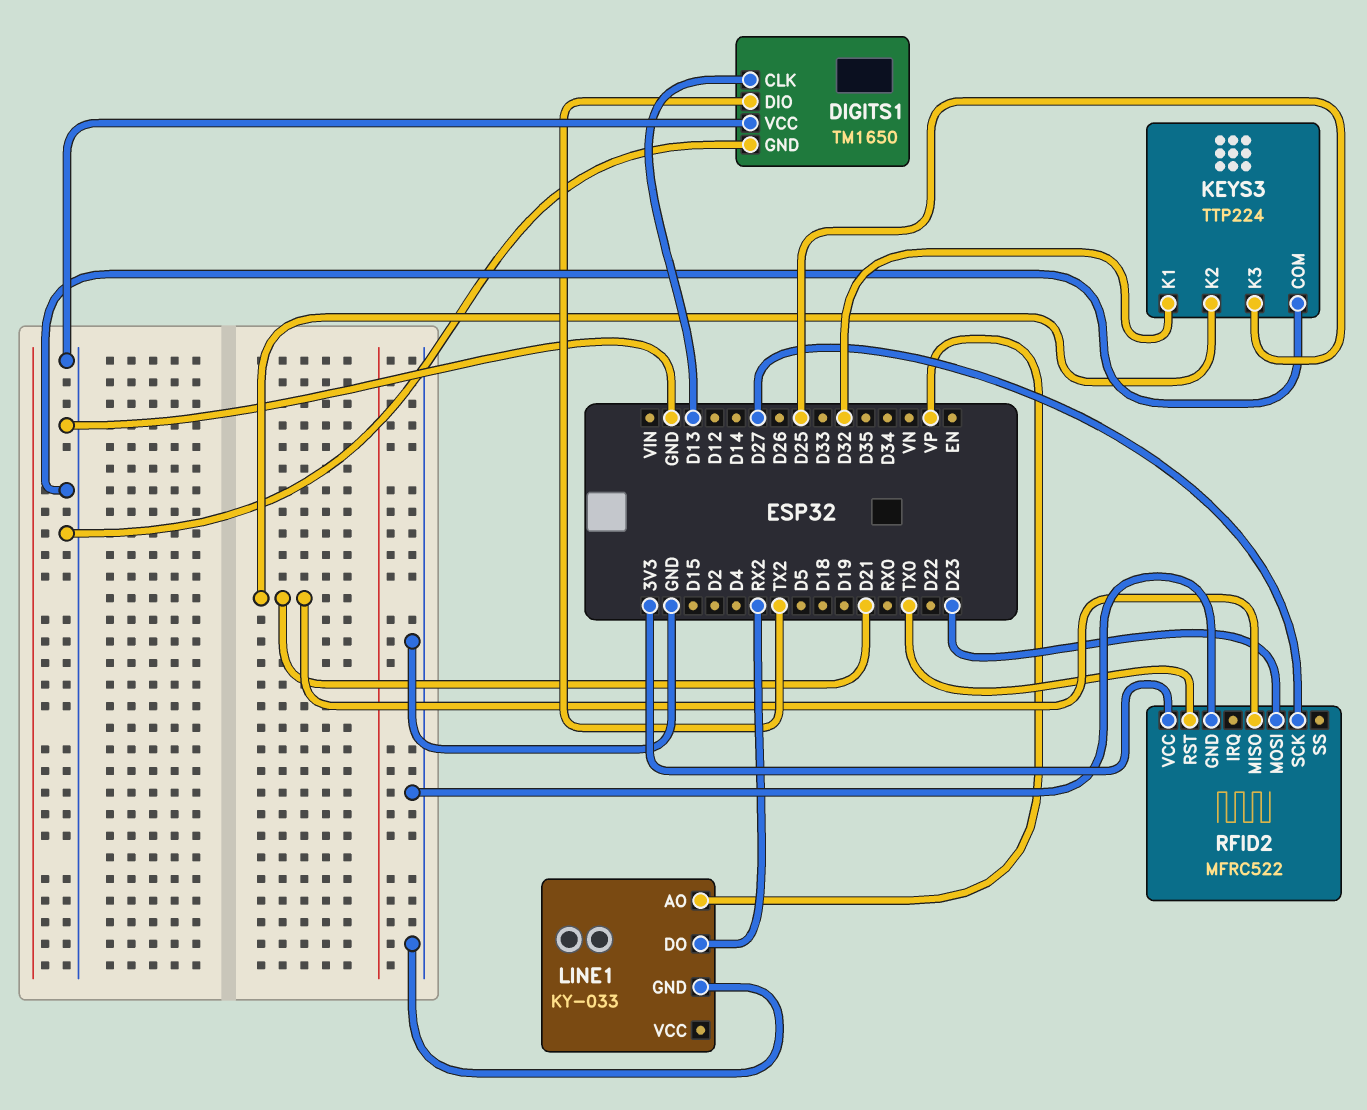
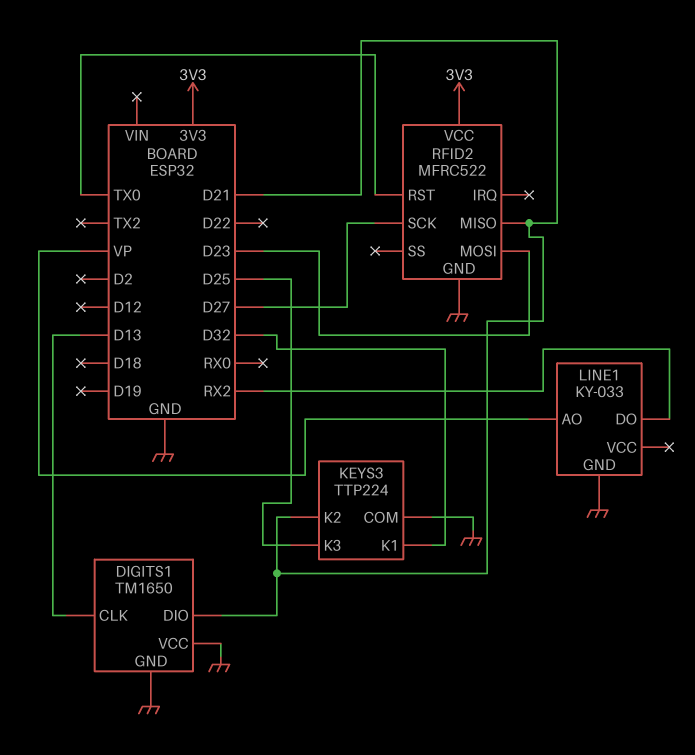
DIGITS1 pin DIO: TX2 -> D21

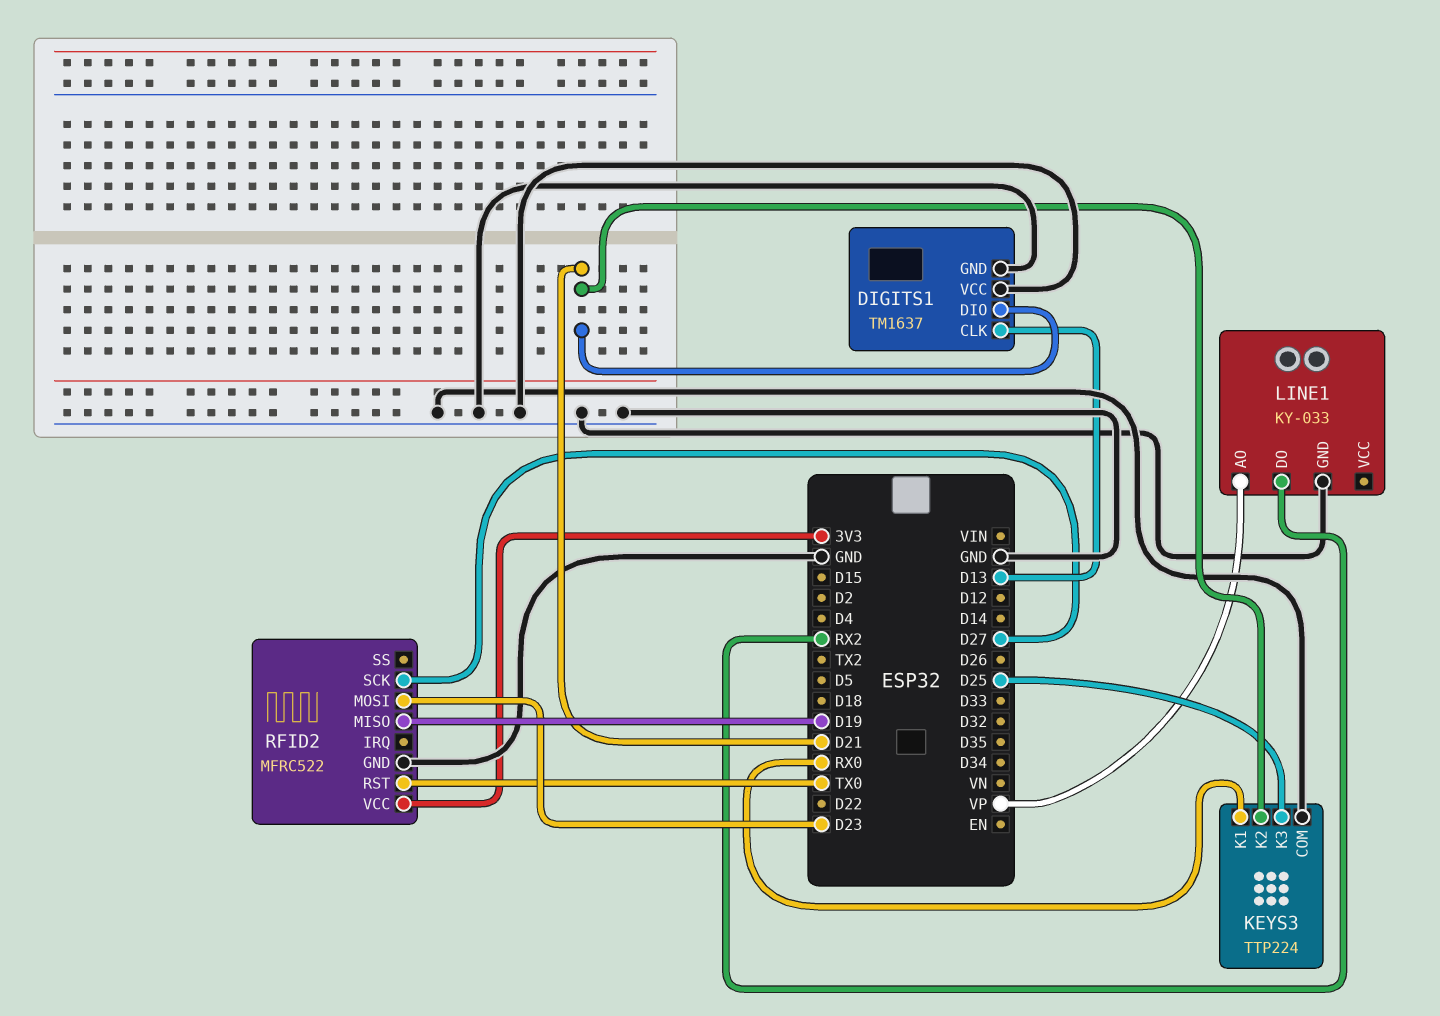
DIGITS1: TM1650 -> TM1637
KEYS3 pin K1: D32 -> RX0
RFID2 pin MISO: D21 -> D19

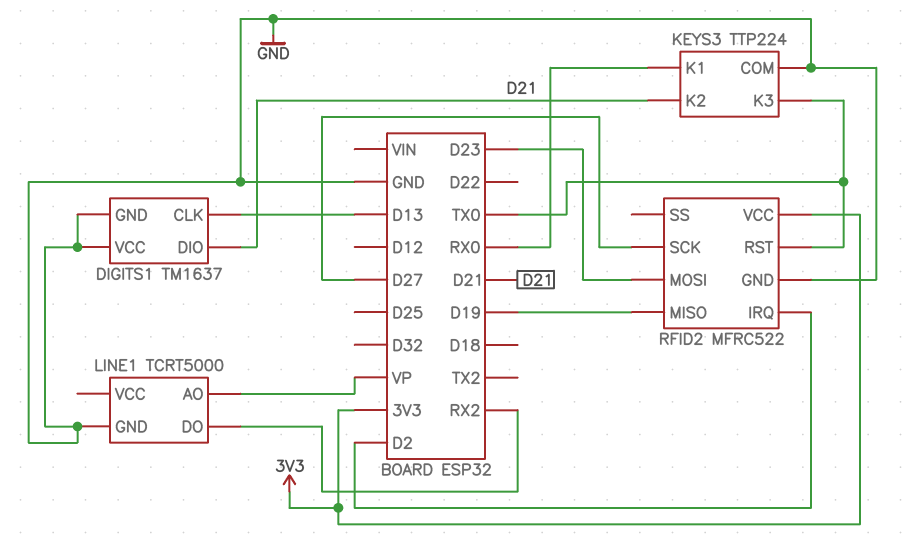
KEYS3 pin K3: D25 -> TX0
LINE1: KY-033 -> TCRT5000
RFID2 pin IRQ: none -> D2

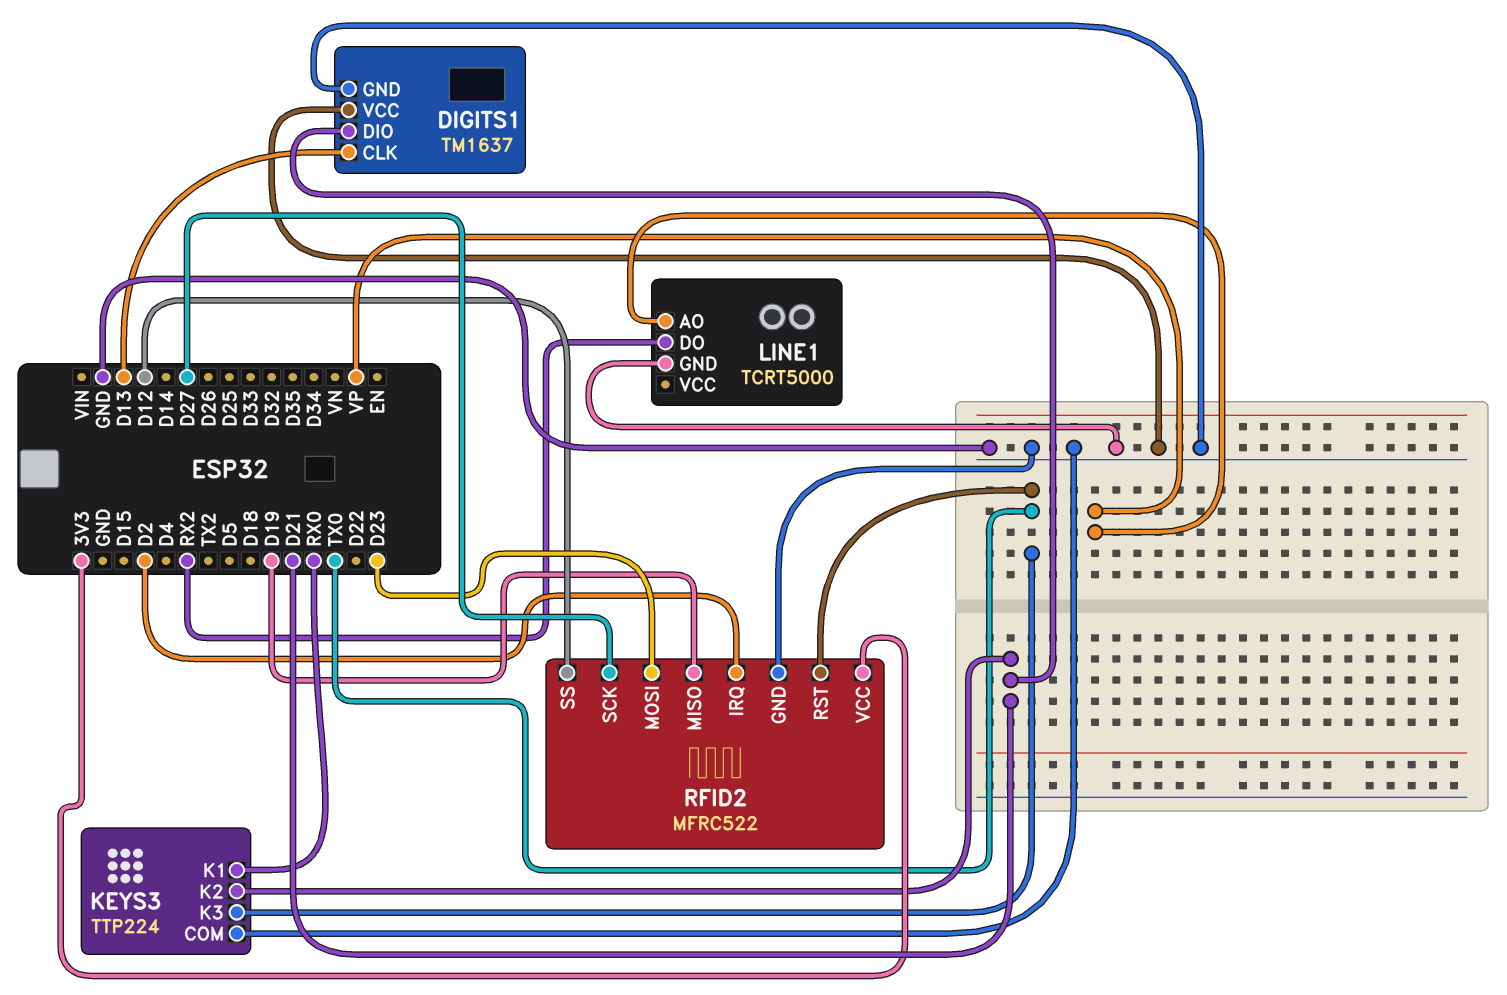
RFID2 pin SS: none -> D12

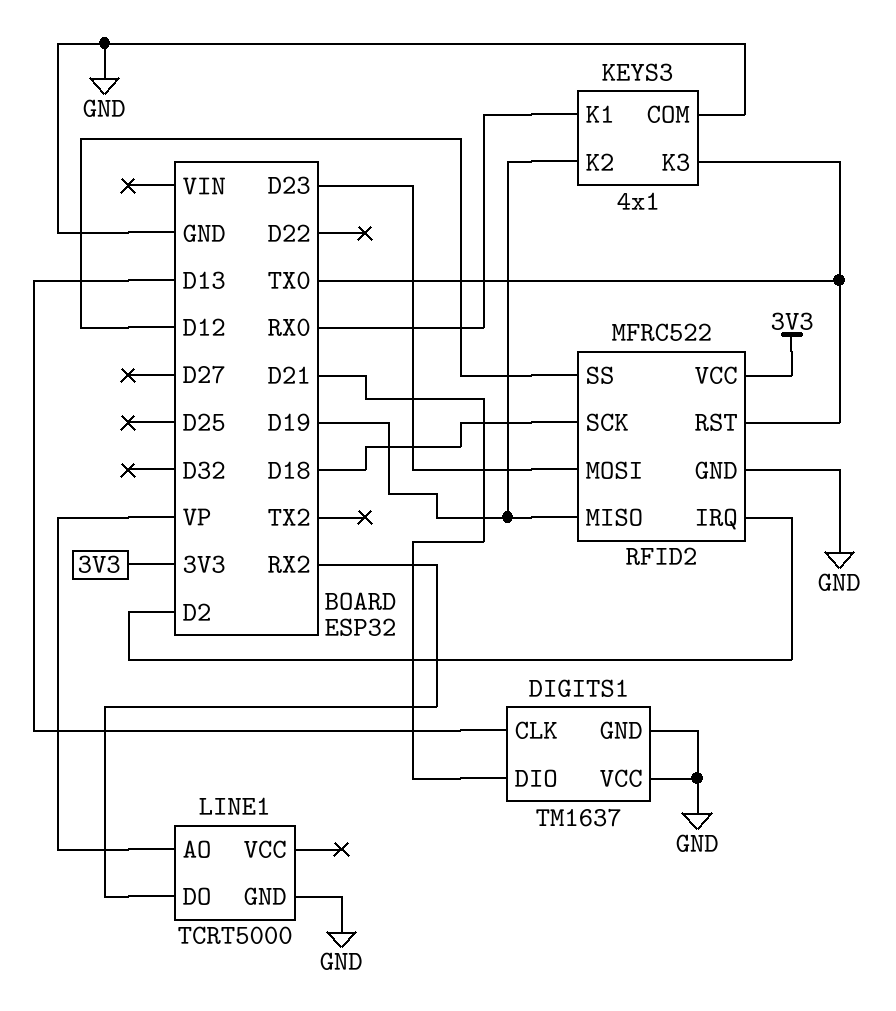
KEYS3: TTP224 -> 4x1
KEYS3 pin K2: D21 -> D19
RFID2 pin SCK: D27 -> D18

